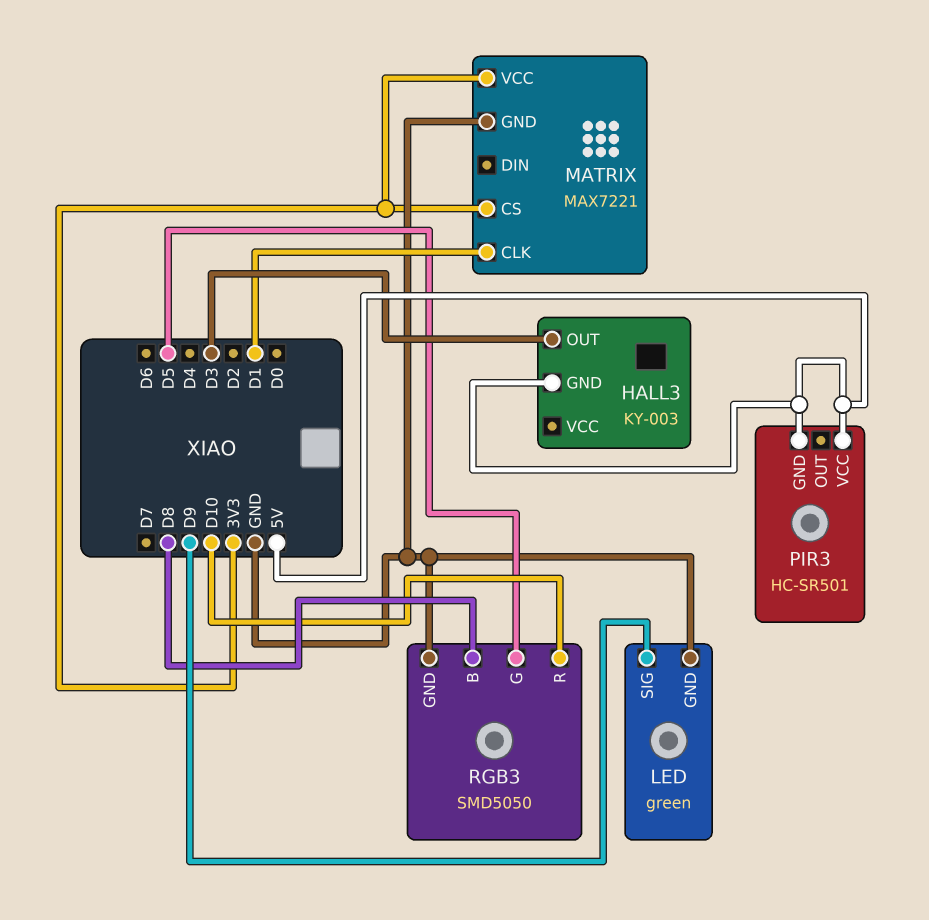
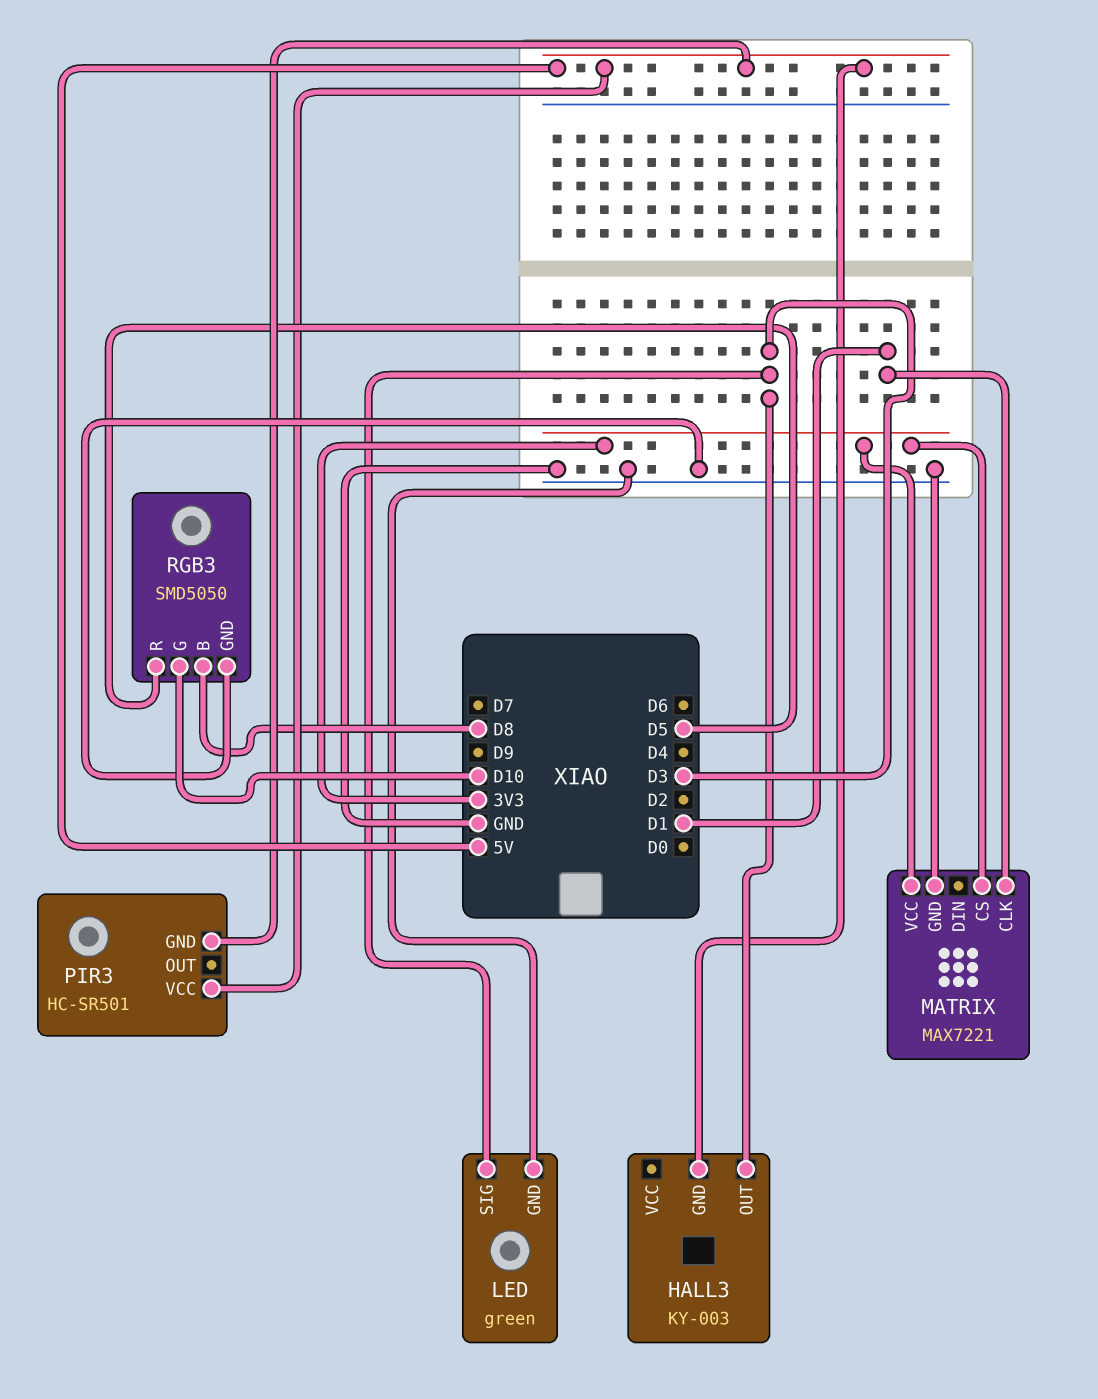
LED pin SIG: D9 -> D3
RGB3 pin G: D5 -> D10
RGB3 pin R: D10 -> D5

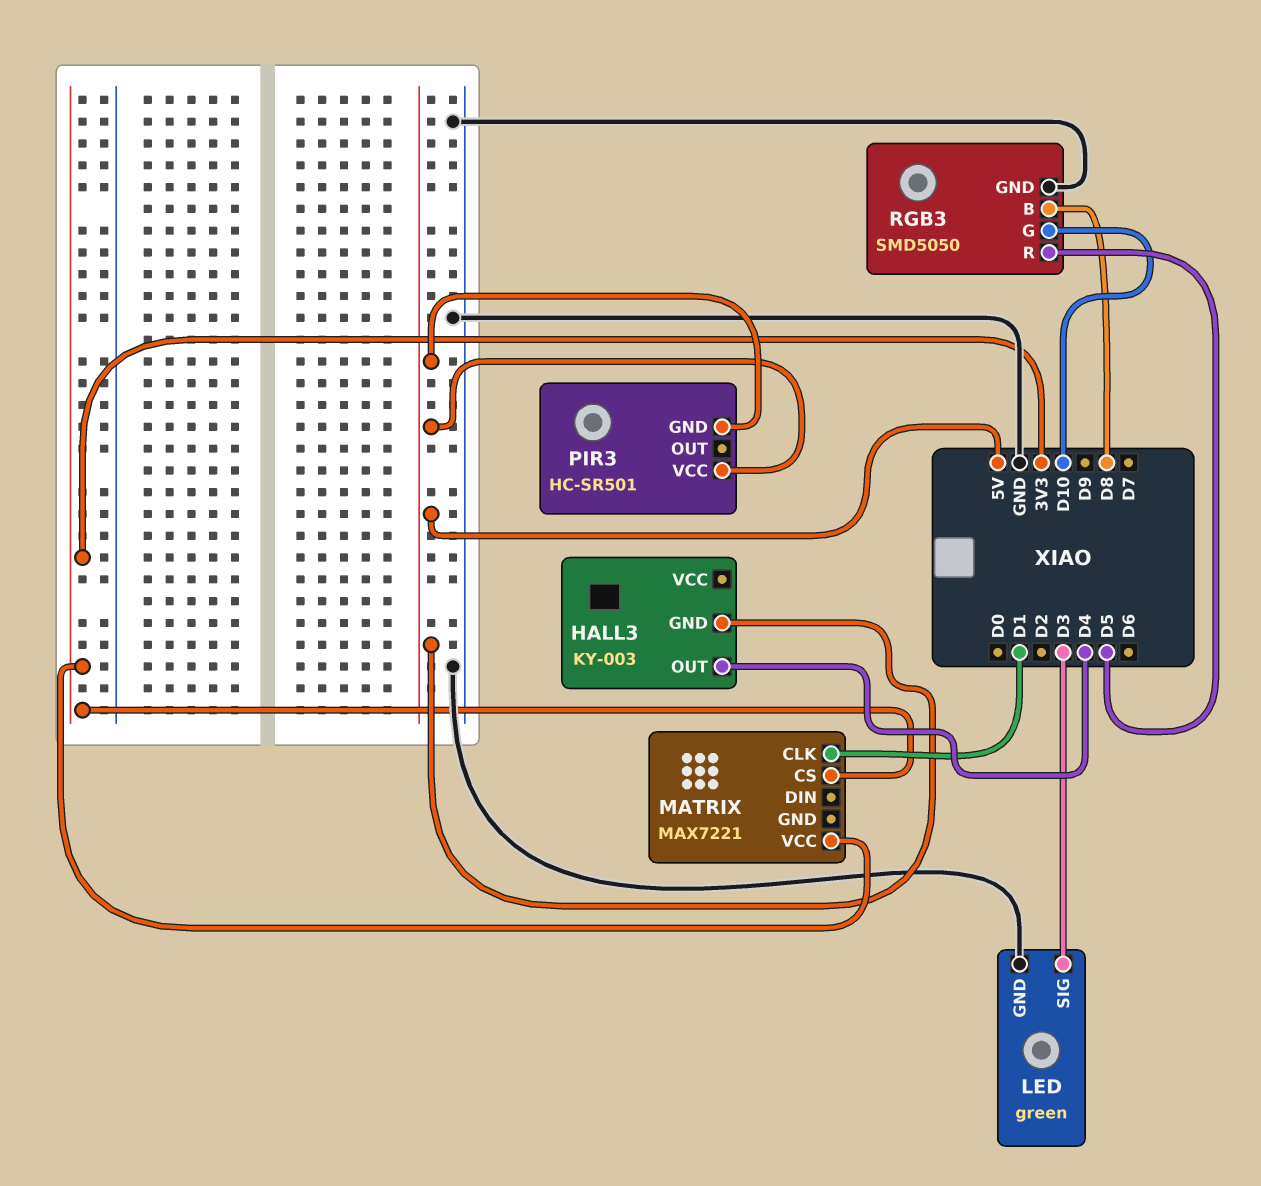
HALL3 pin OUT: D3 -> D4
MATRIX pin GND: GND -> none

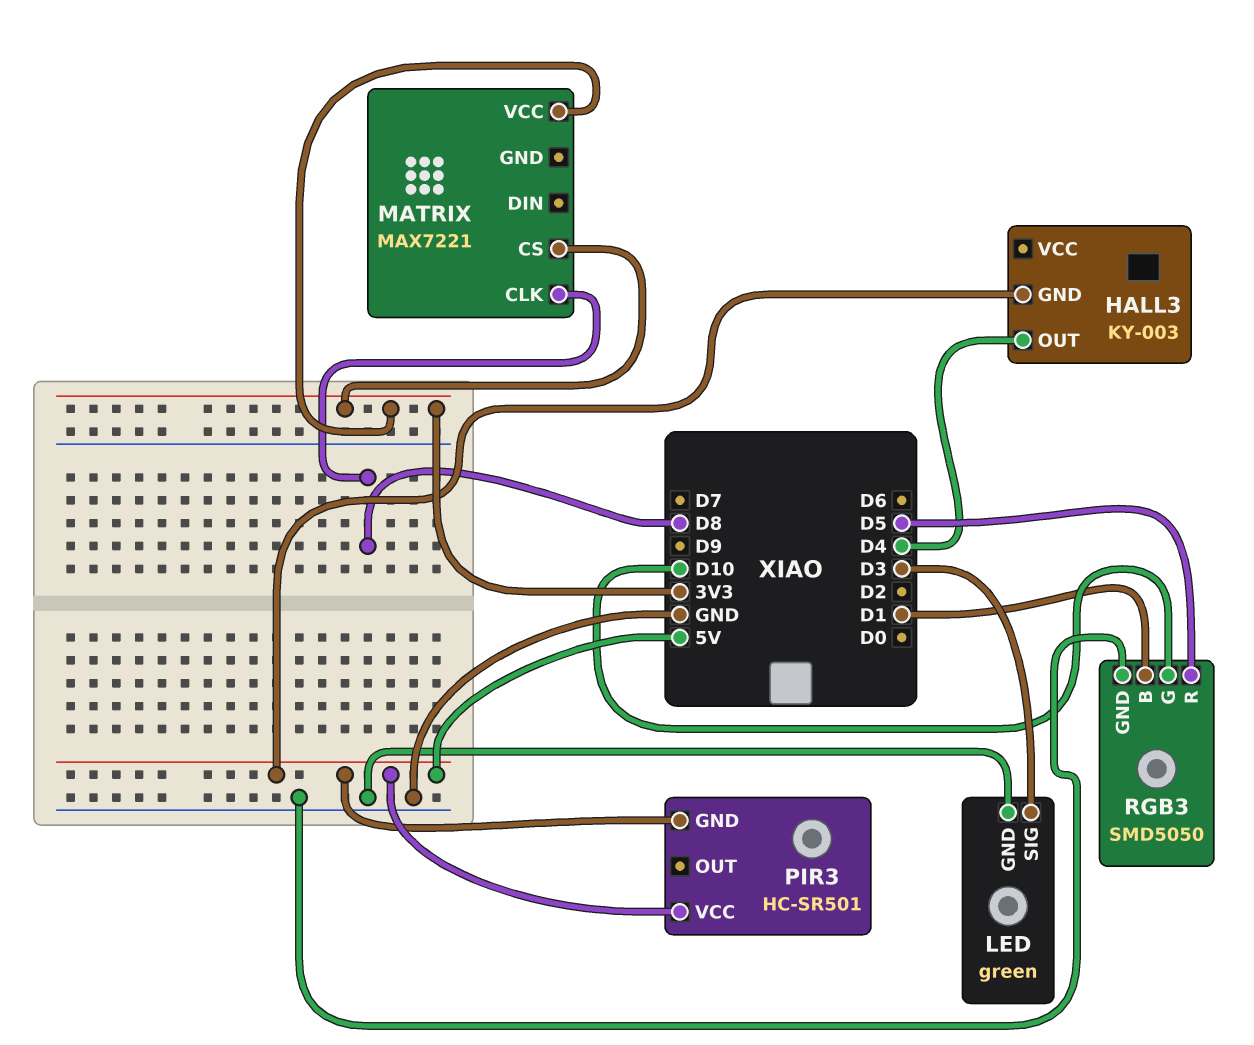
MATRIX pin CLK: D1 -> D8
RGB3 pin B: D8 -> D1

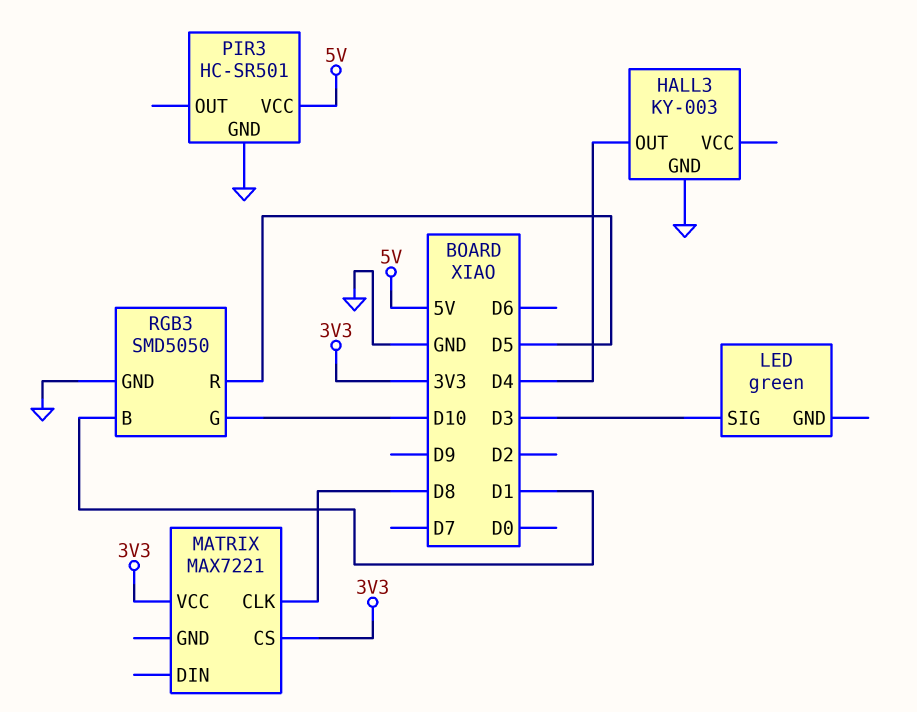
HALL3 pin GND: 5V -> GND
LED pin GND: GND -> none
PIR3 pin GND: 5V -> GND

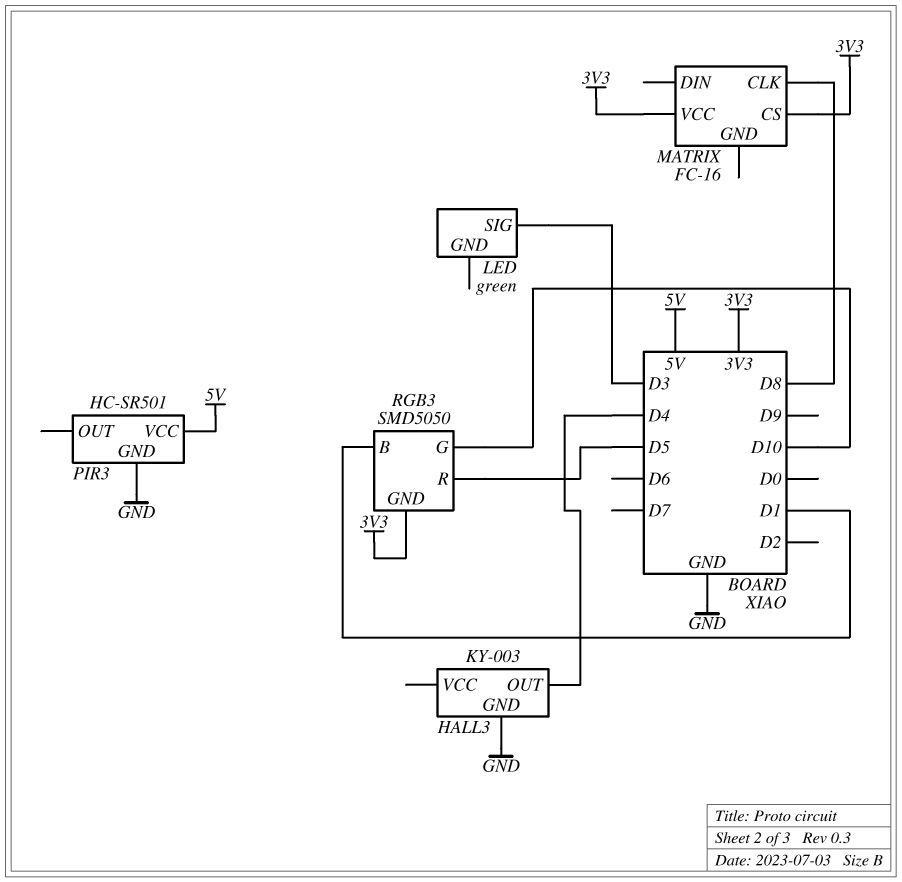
MATRIX: MAX7221 -> FC-16
RGB3 pin GND: GND -> 3V3

